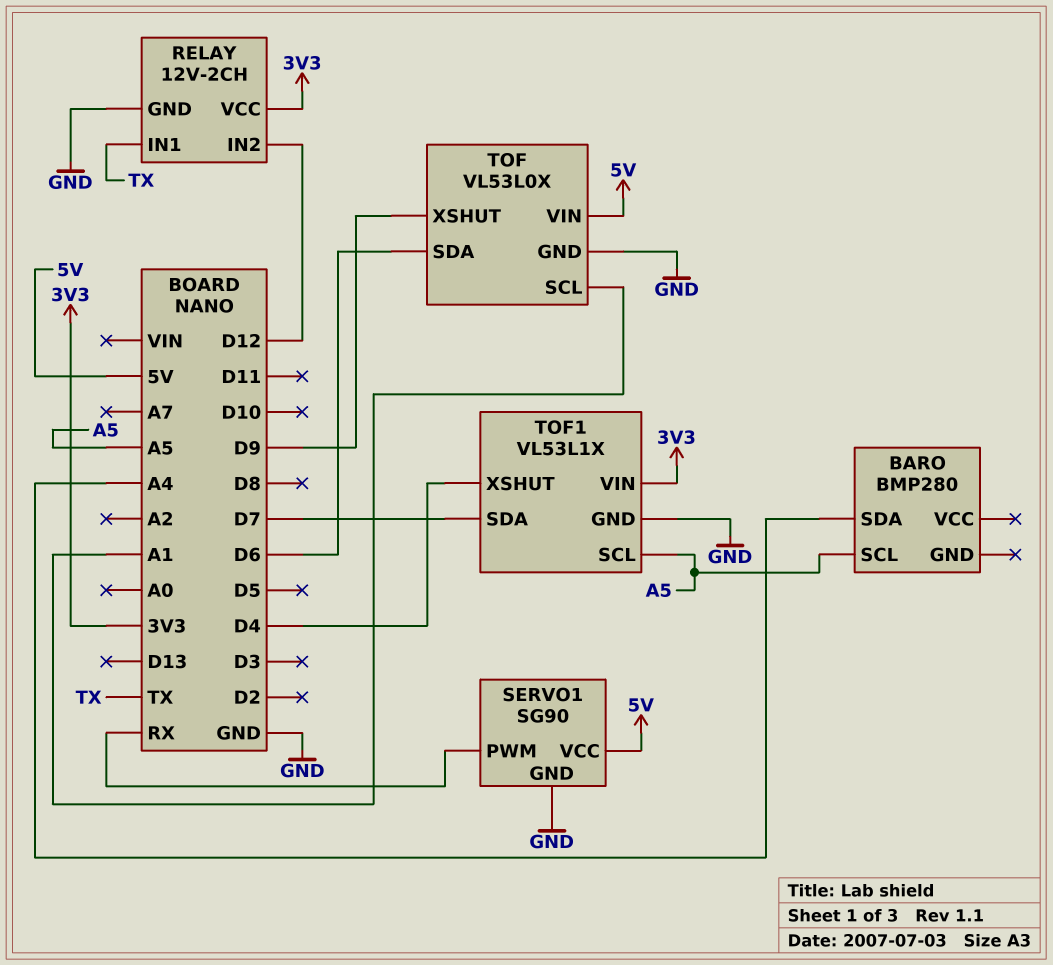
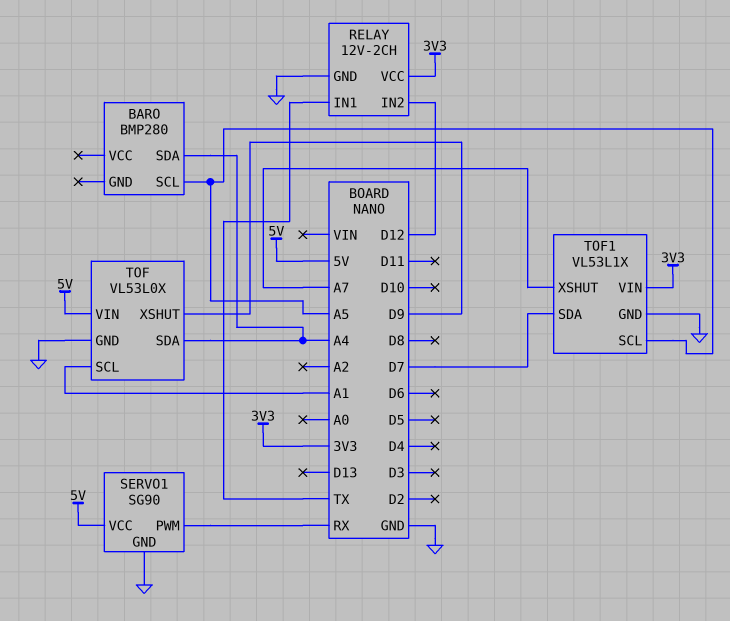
TOF pin SDA: D6 -> A4
TOF1 pin XSHUT: D4 -> A7

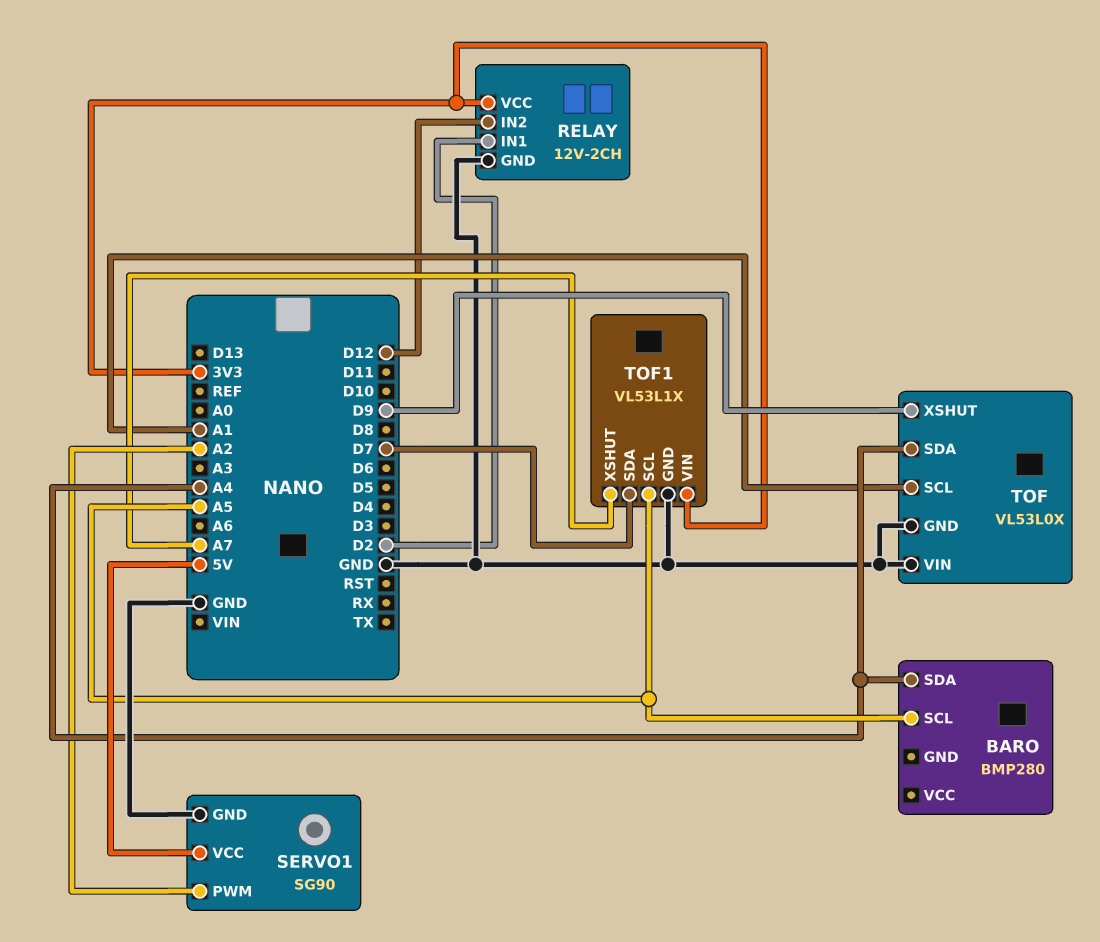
RELAY pin IN1: TX -> D2
SERVO1 pin PWM: RX -> A2
TOF pin VIN: 5V -> GND

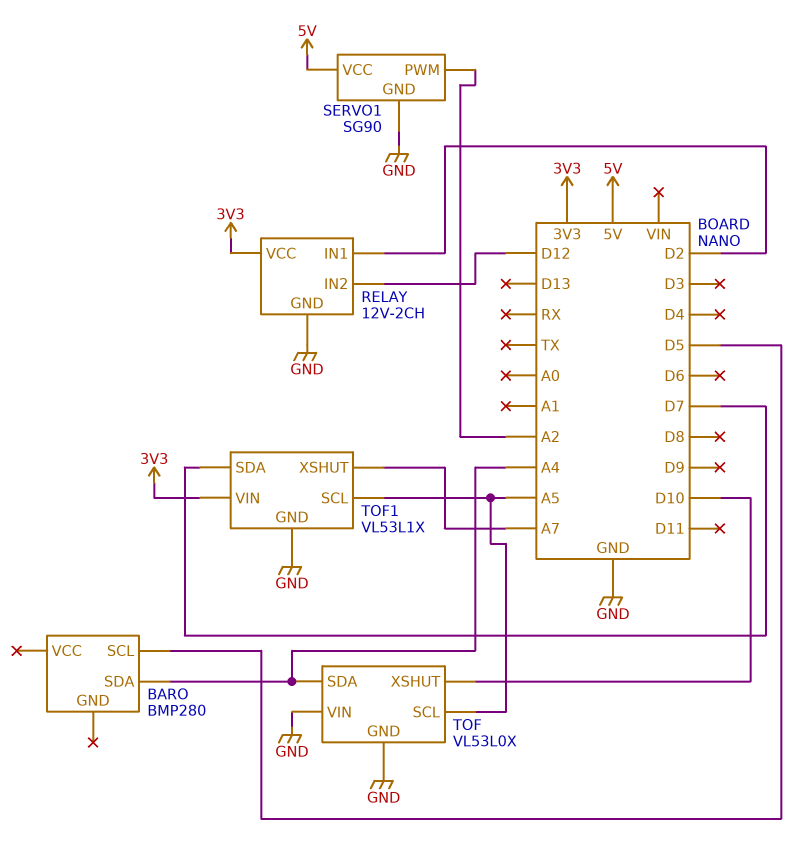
BARO pin SCL: A5 -> D5
TOF pin SCL: A1 -> A5
TOF pin XSHUT: D9 -> D10

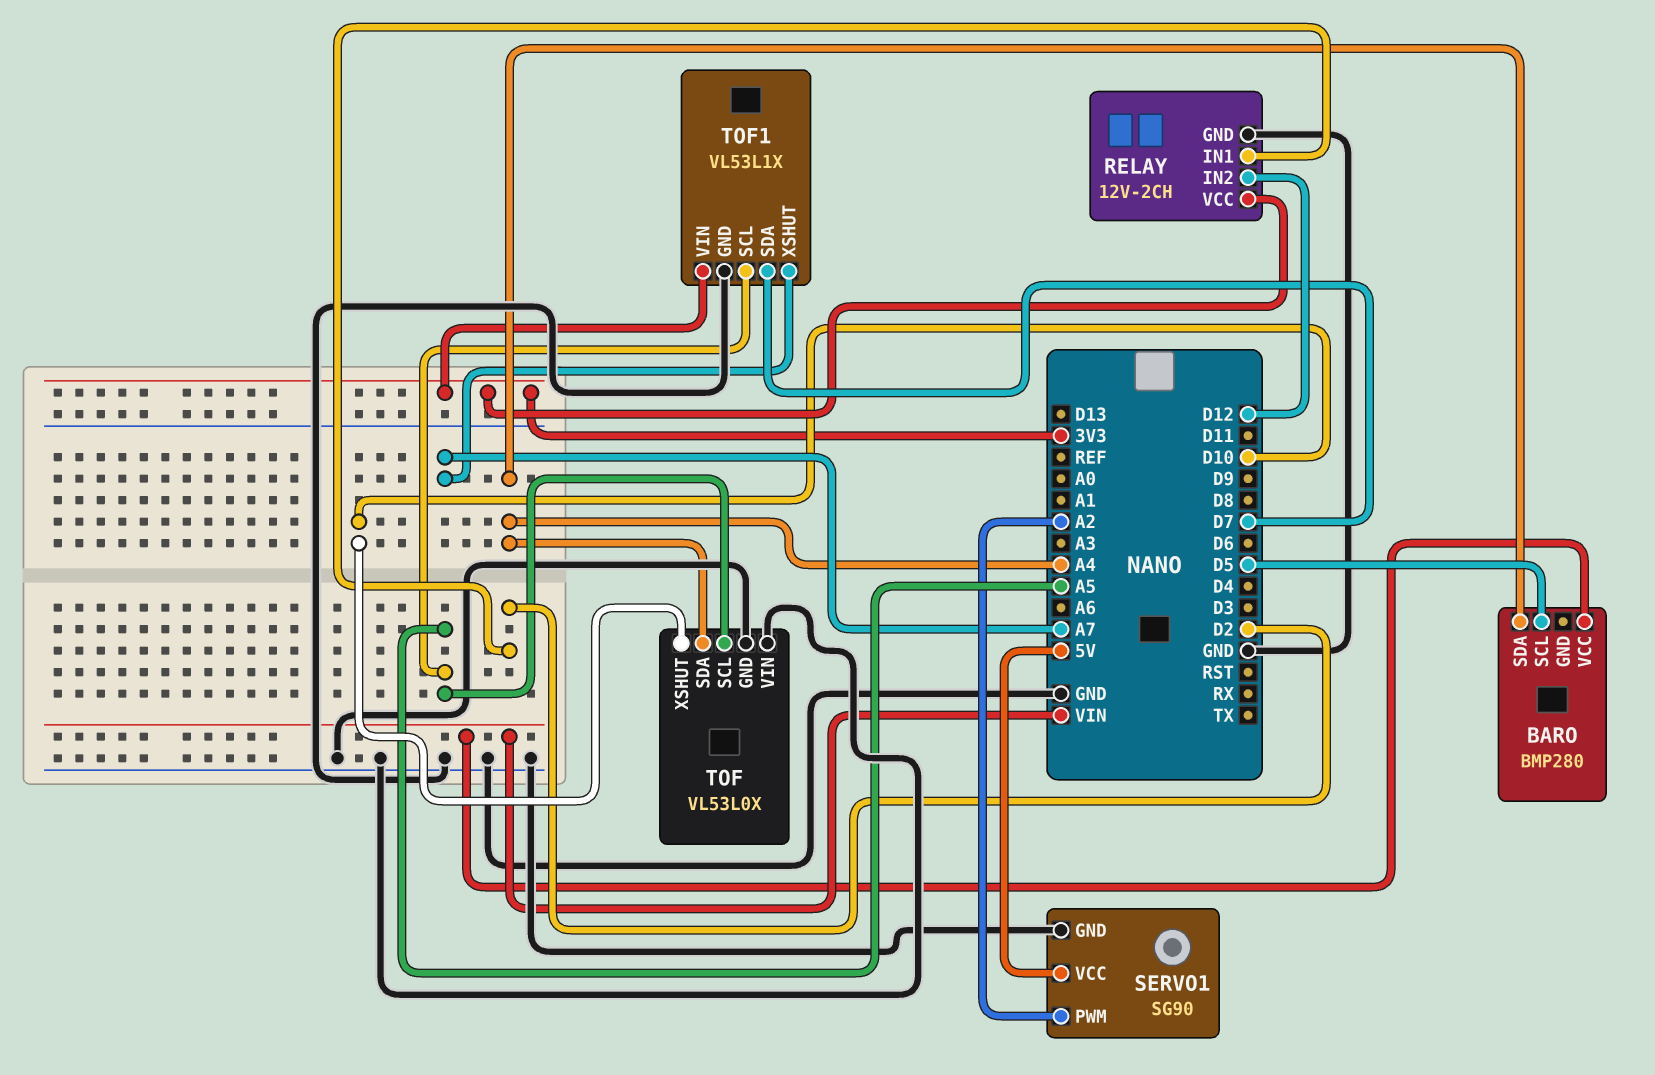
BARO pin VCC: none -> VIN

